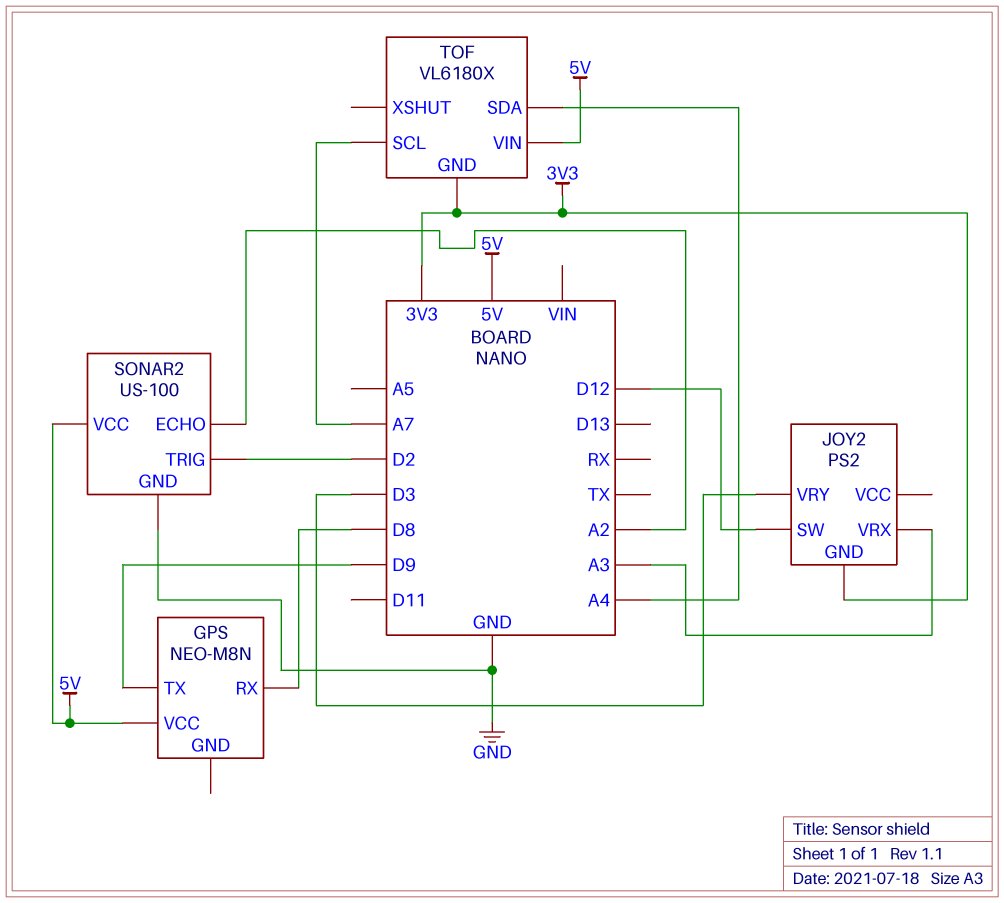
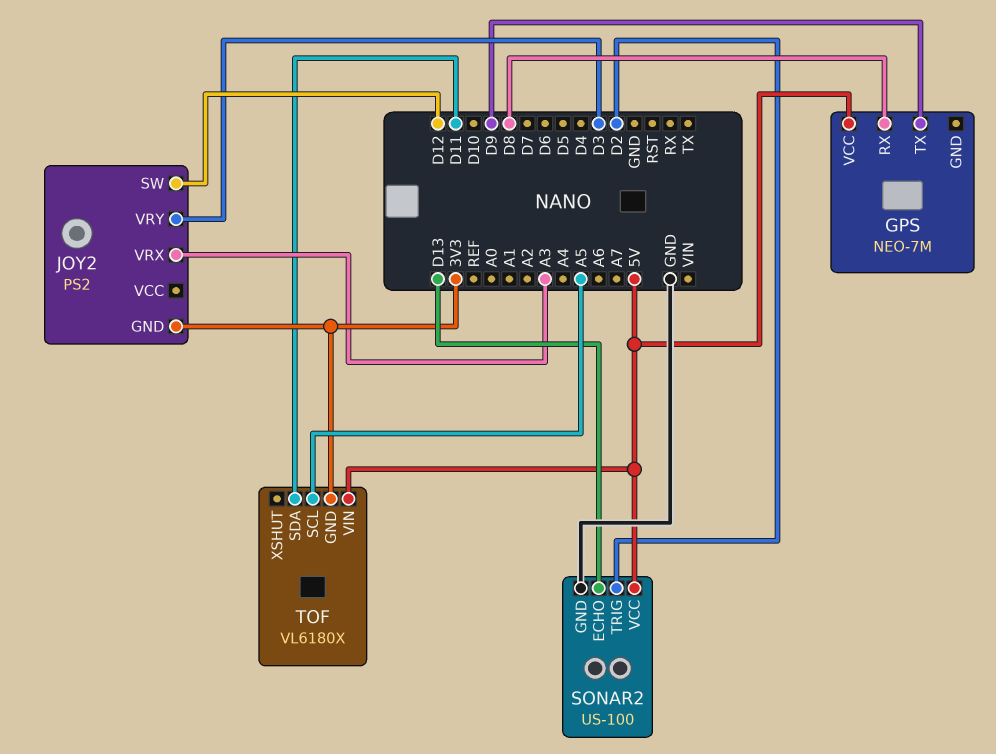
GPS: NEO-M8N -> NEO-7M
SONAR2 pin ECHO: A2 -> D13
TOF pin SCL: A7 -> A5
TOF pin SDA: A4 -> D11

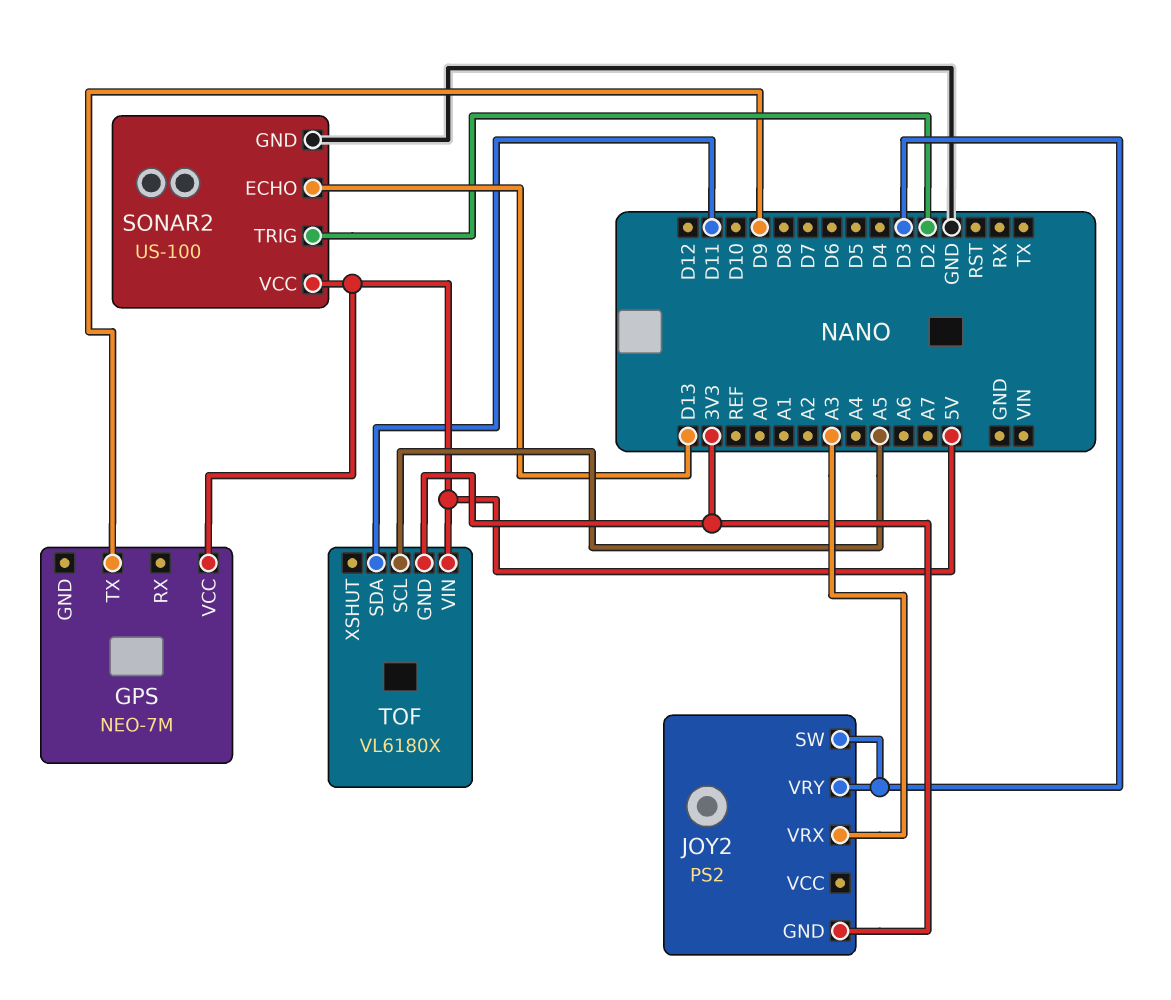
GPS pin RX: D8 -> none
JOY2 pin SW: D12 -> D3

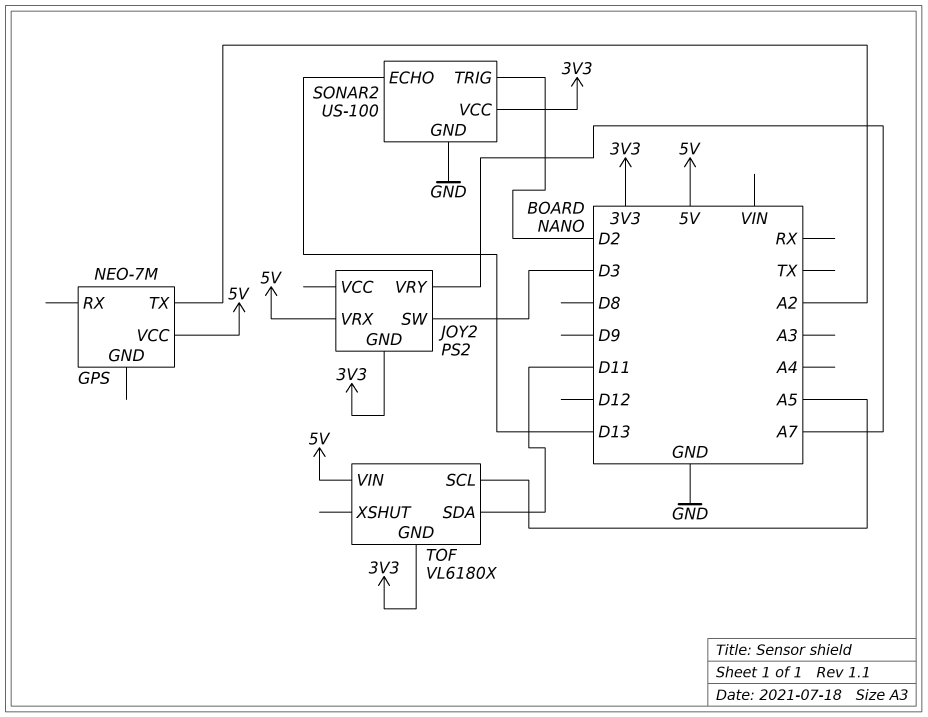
GPS pin TX: D9 -> A2
JOY2 pin VRX: A3 -> 5V
JOY2 pin VRY: D3 -> A7
SONAR2 pin VCC: 5V -> 3V3

